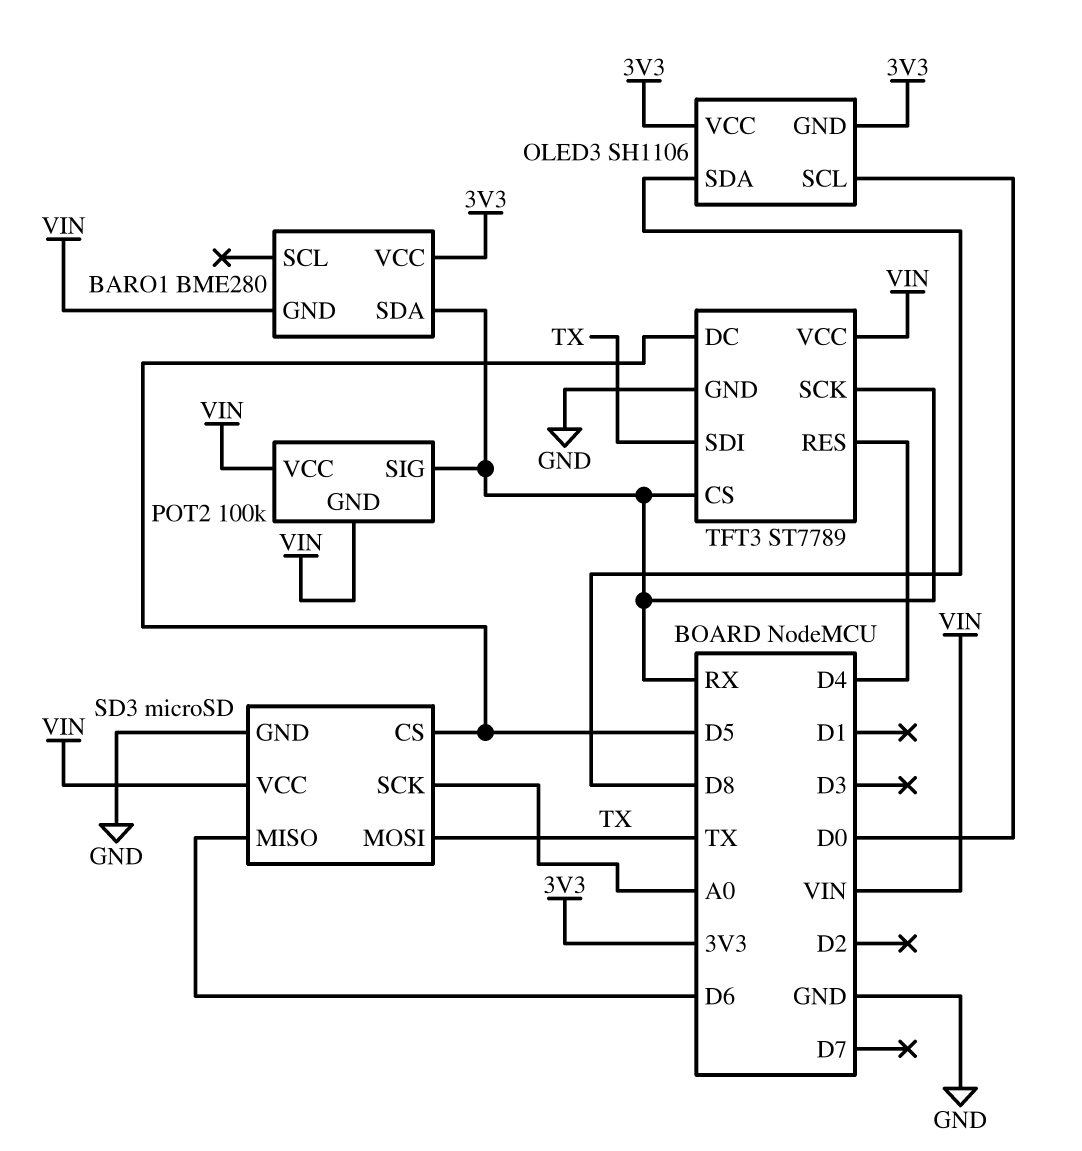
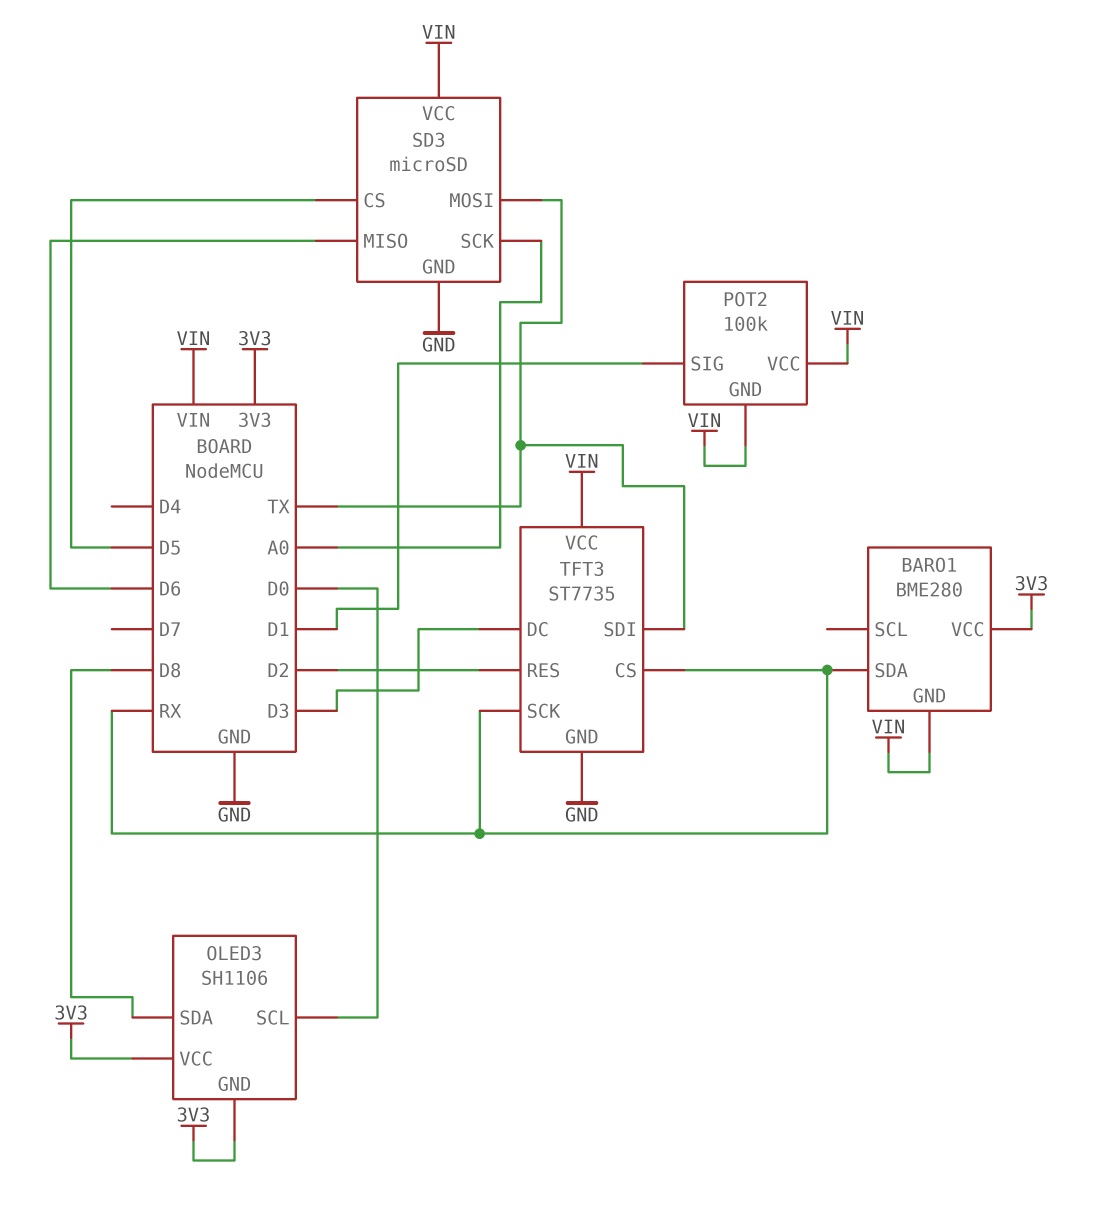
POT2 pin SIG: RX -> D1
TFT3: ST7789 -> ST7735
TFT3 pin DC: D5 -> D3
TFT3 pin RES: D4 -> D2

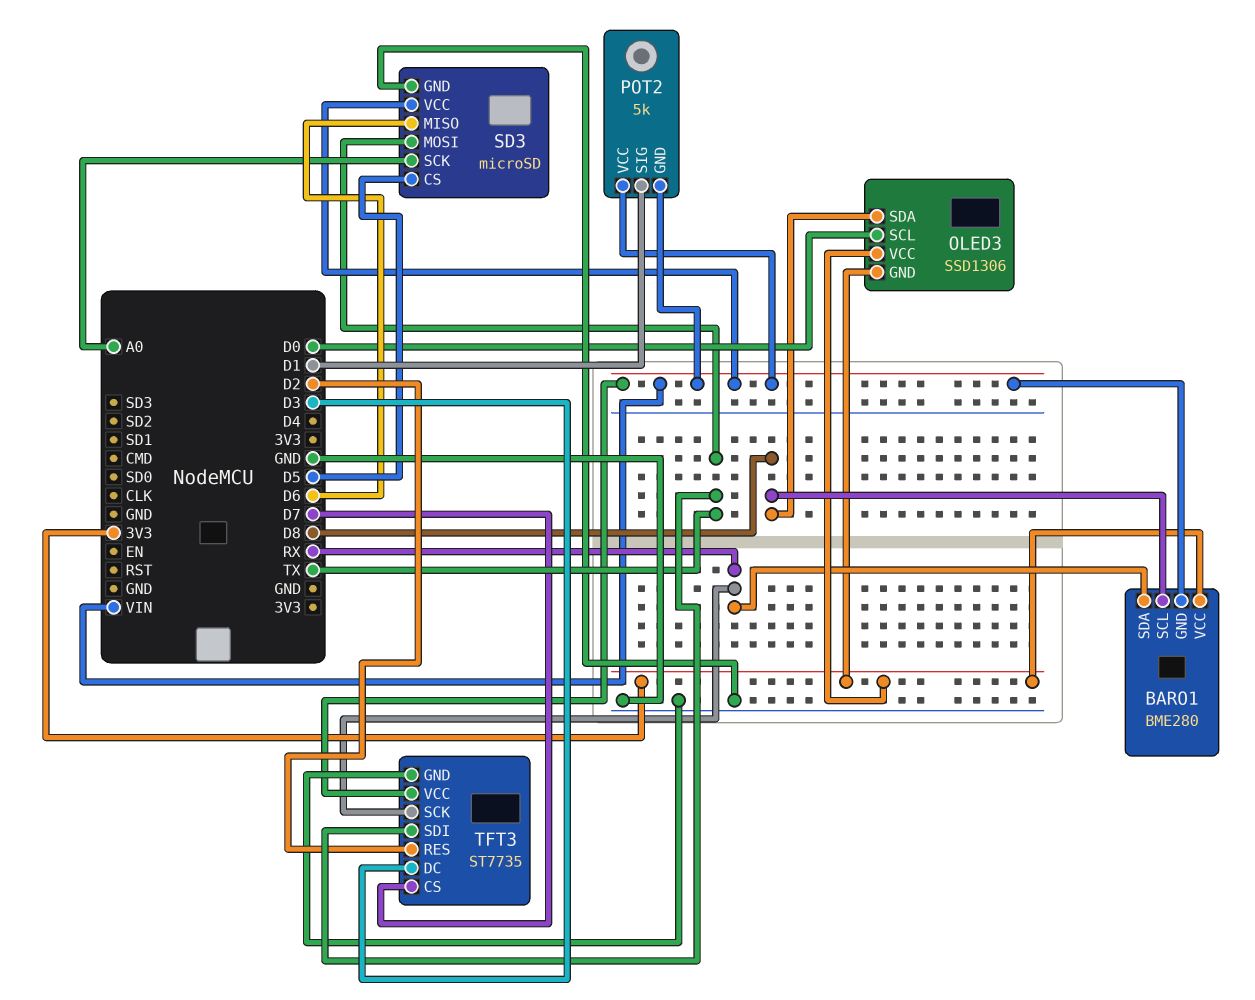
BARO1 pin SCL: none -> D8
OLED3: SH1106 -> SSD1306
POT2: 100k -> 5k
TFT3 pin CS: RX -> D7

